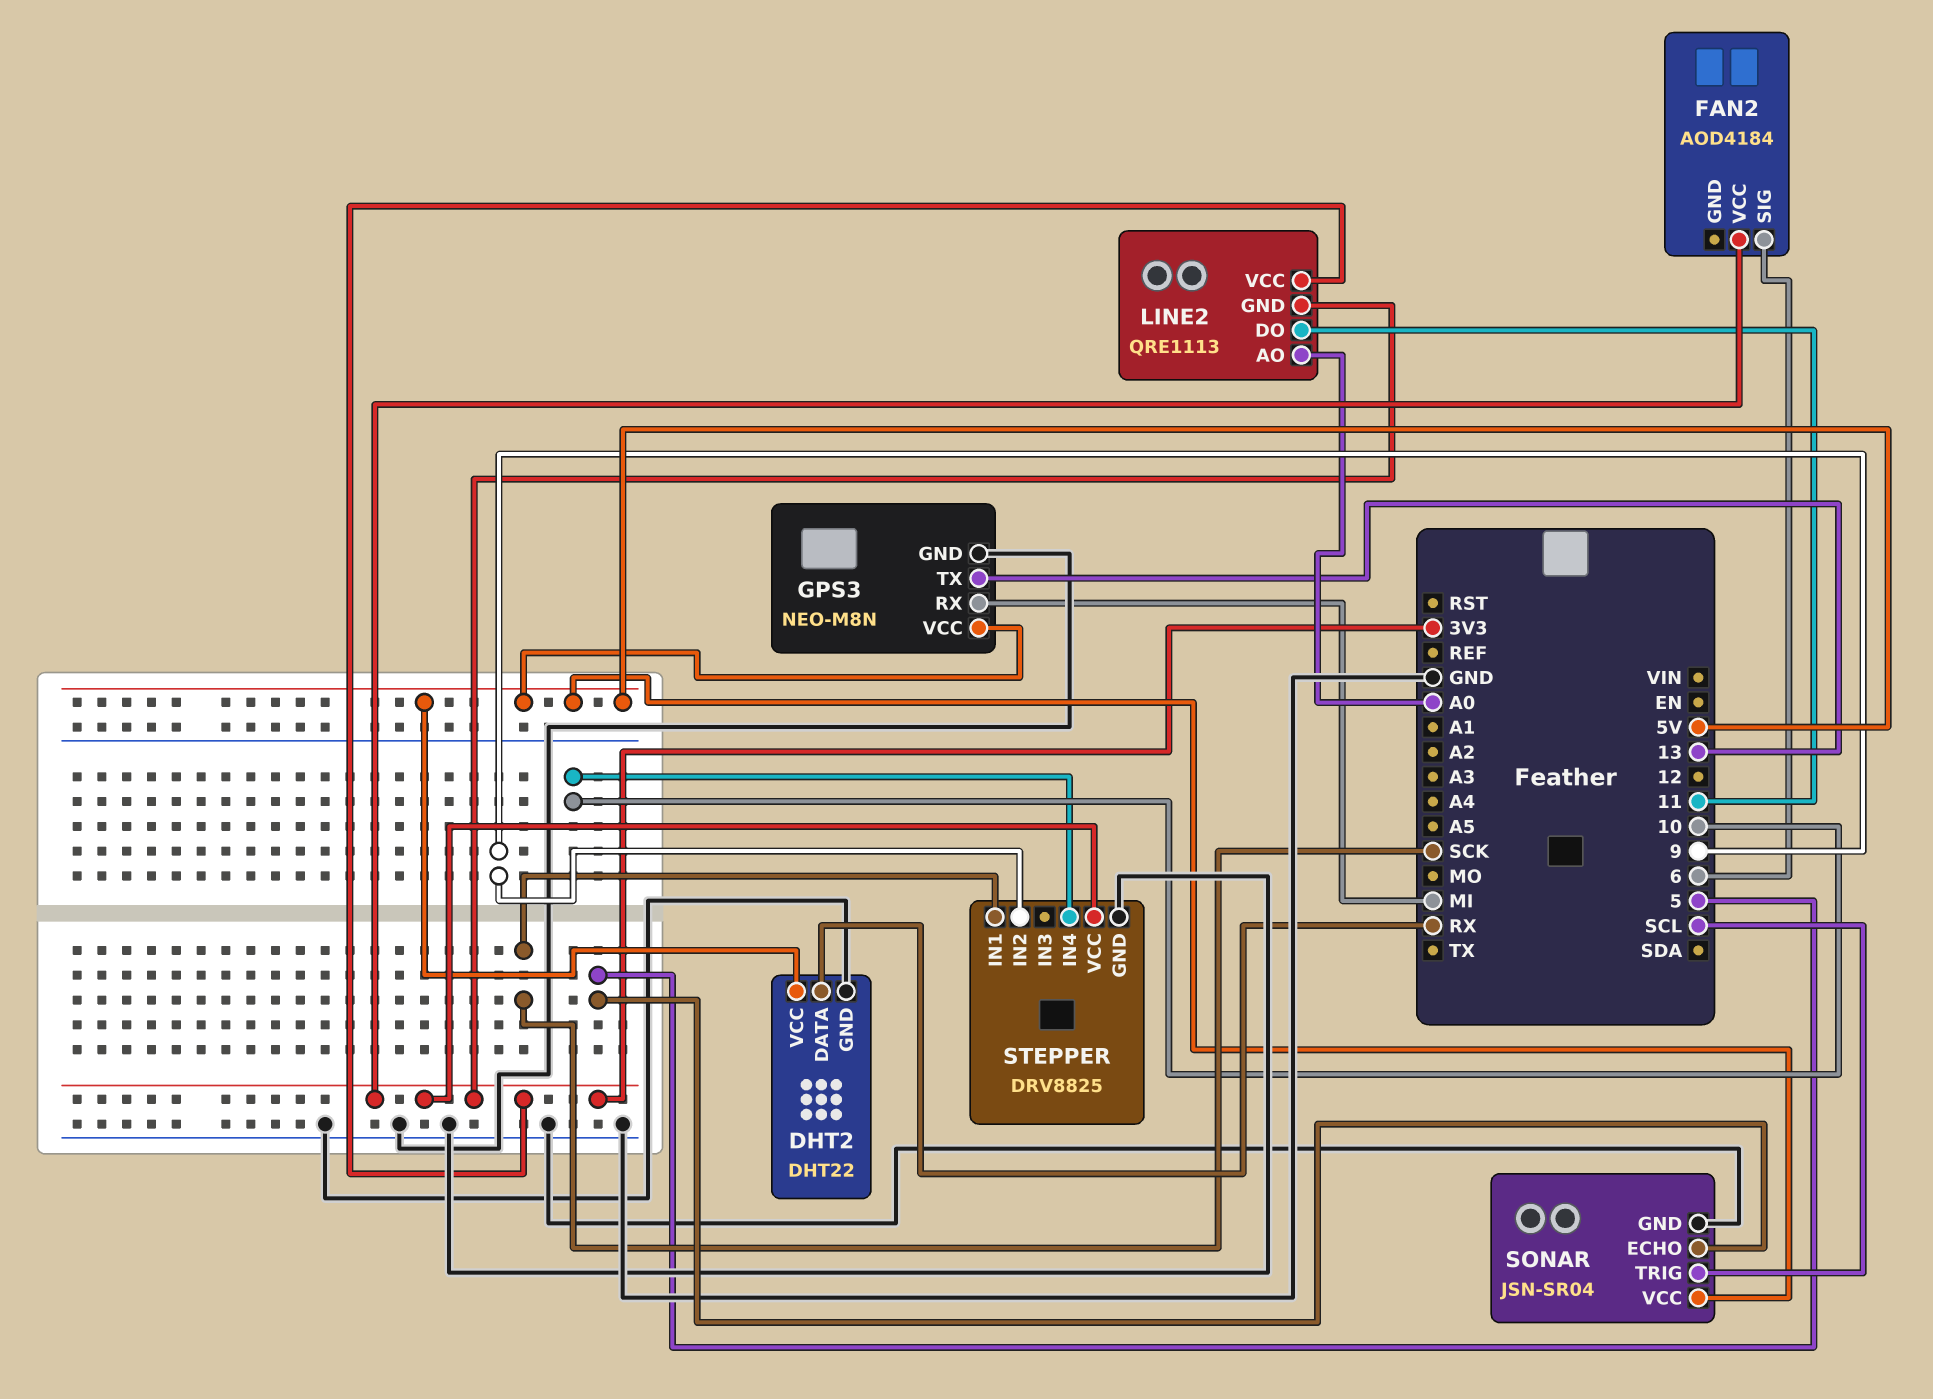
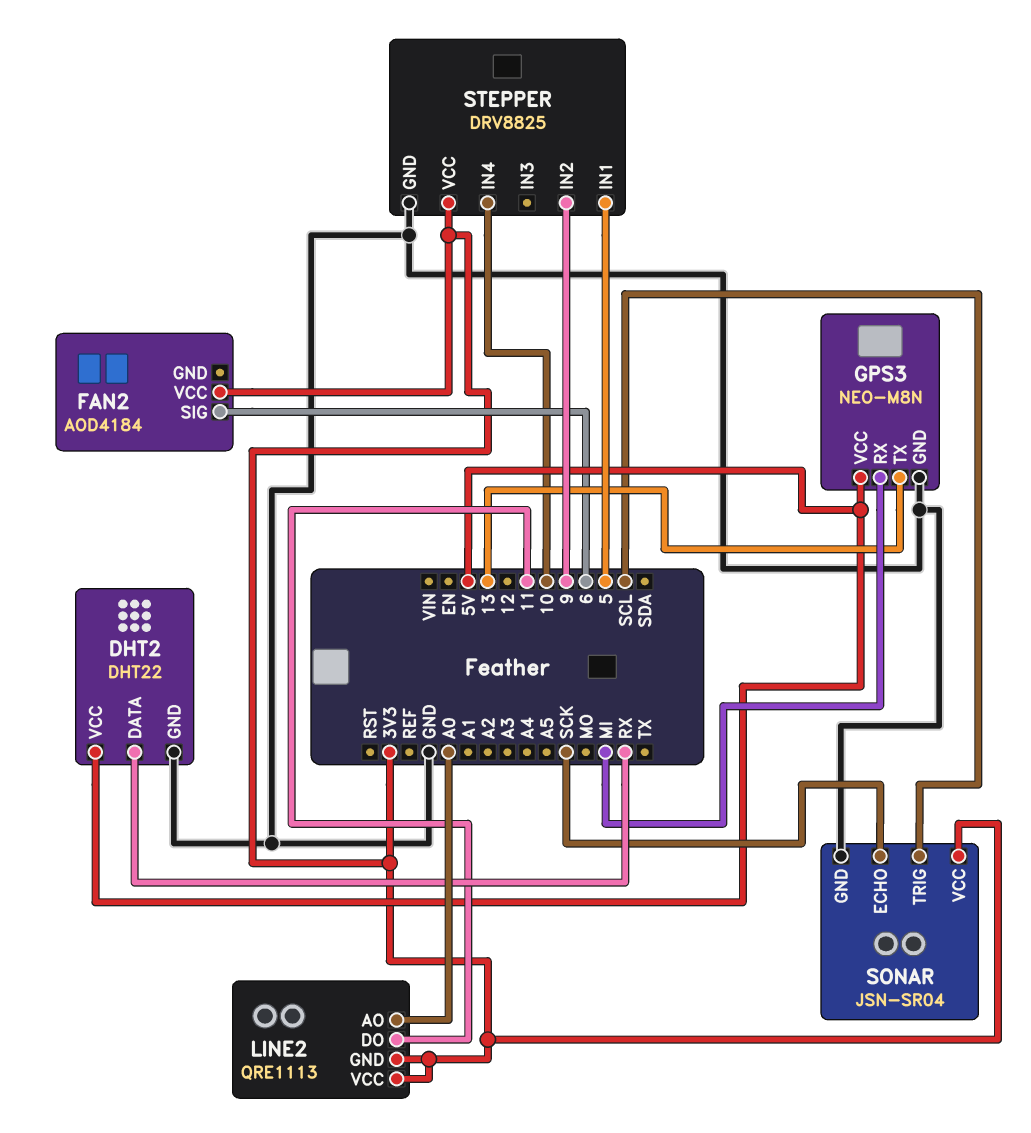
SONAR pin ECHO: 5 -> SCK
SONAR pin VCC: 5V -> 3V3
STEPPER pin IN1: SCK -> 5

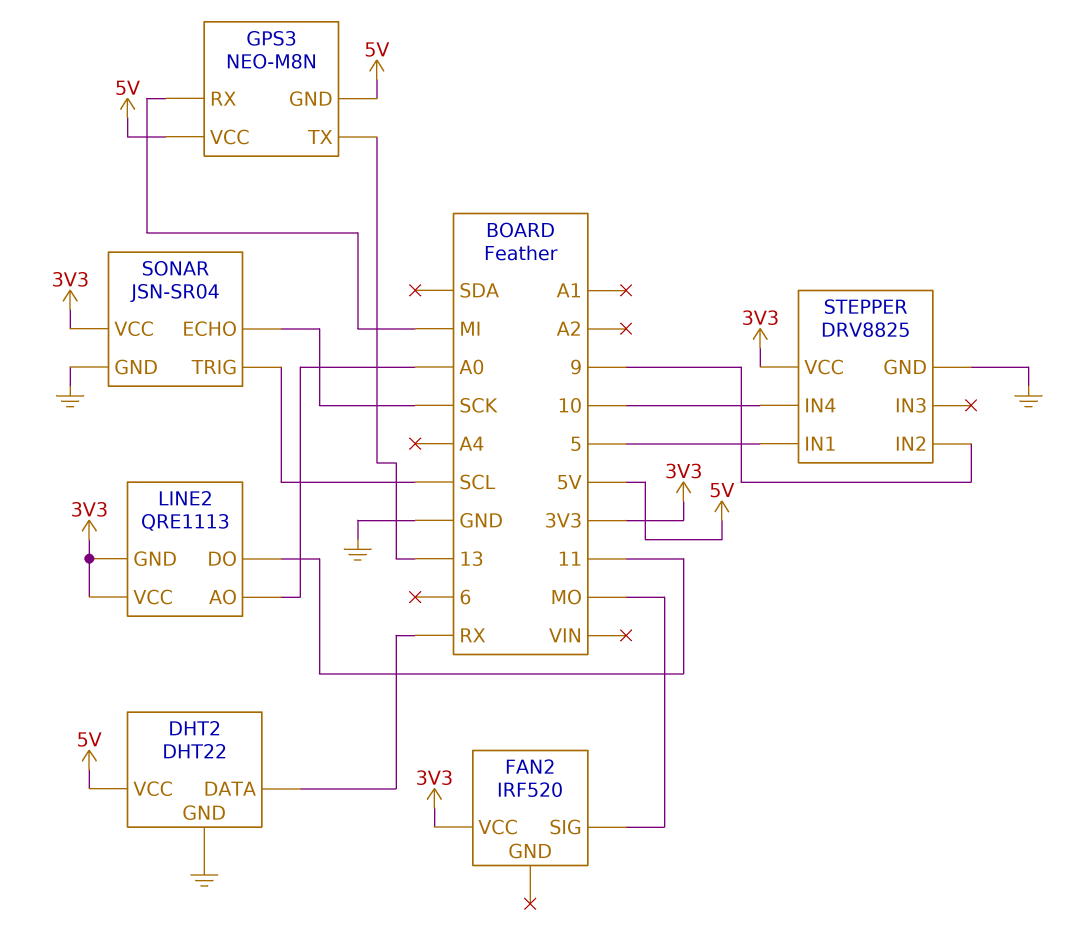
FAN2: AOD4184 -> IRF520
FAN2 pin SIG: 6 -> MO
GPS3 pin GND: GND -> 5V

